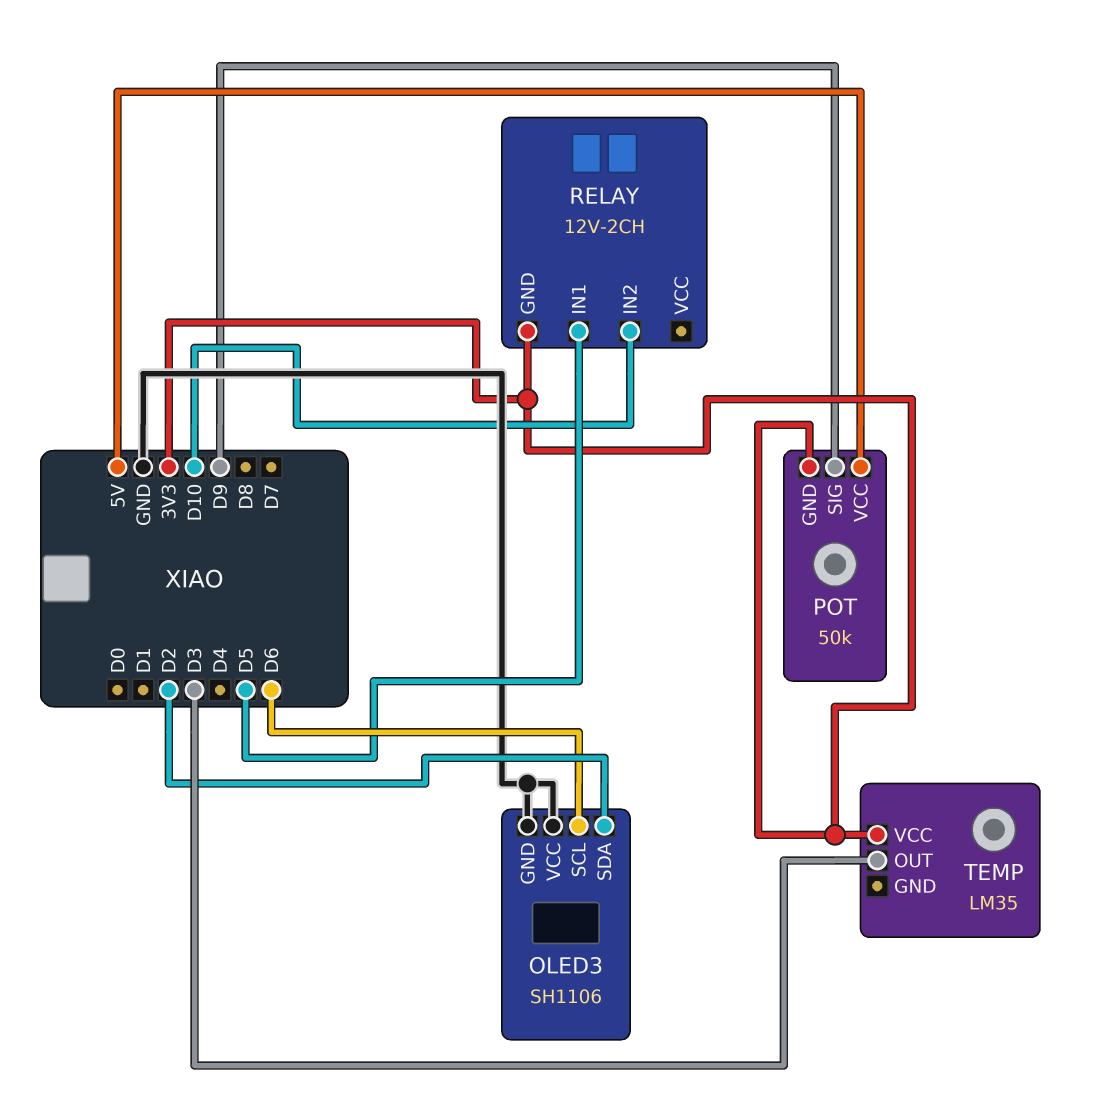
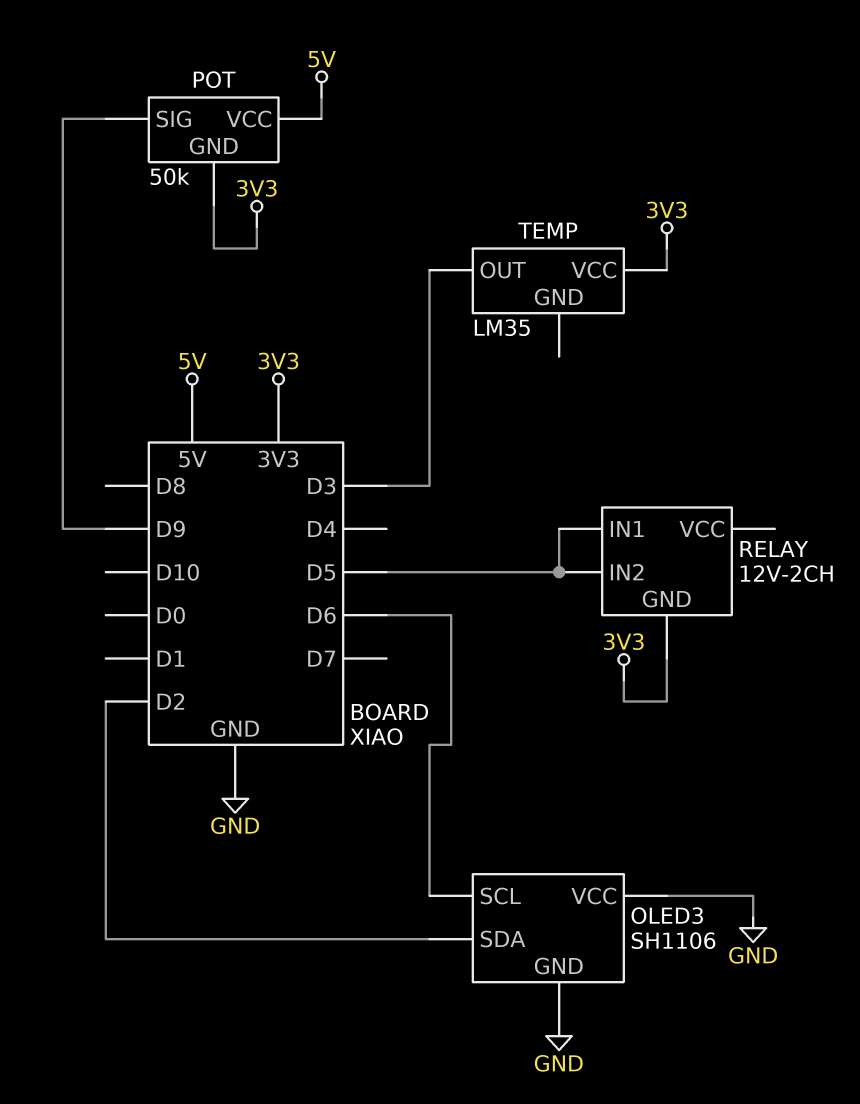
RELAY pin IN2: D10 -> D5

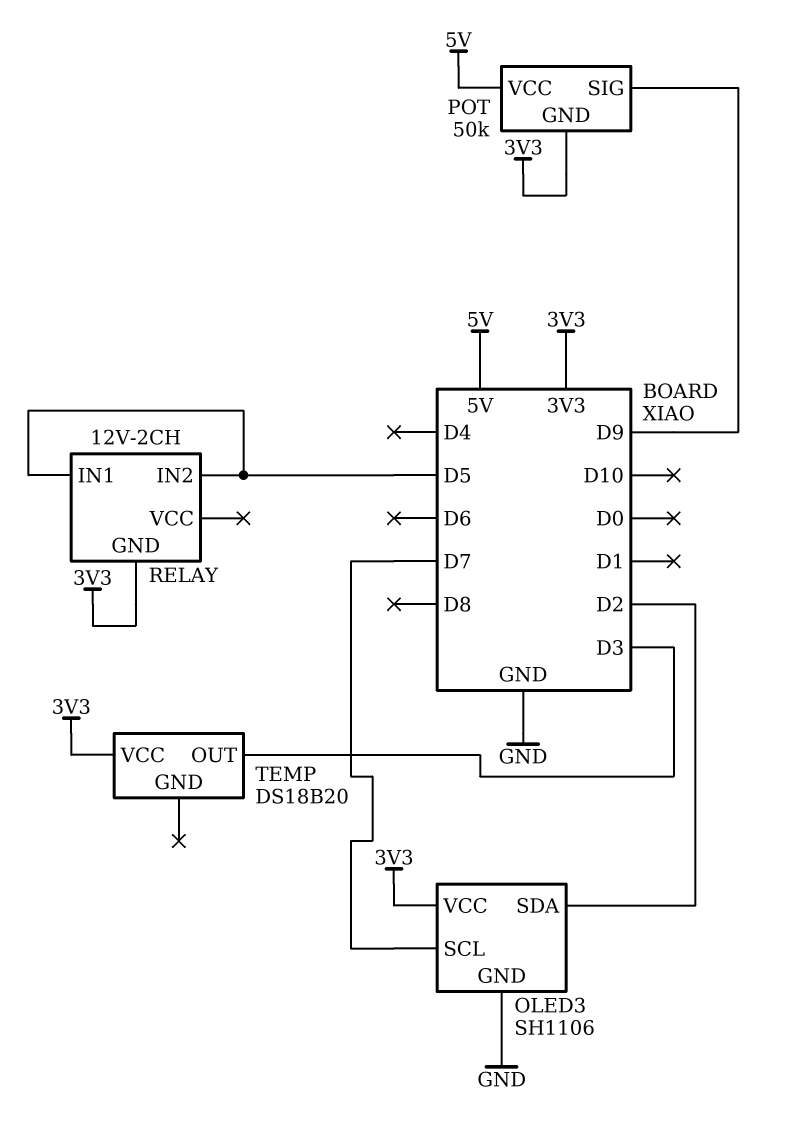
OLED3 pin SCL: D6 -> D7
OLED3 pin VCC: GND -> 3V3
TEMP: LM35 -> DS18B20

